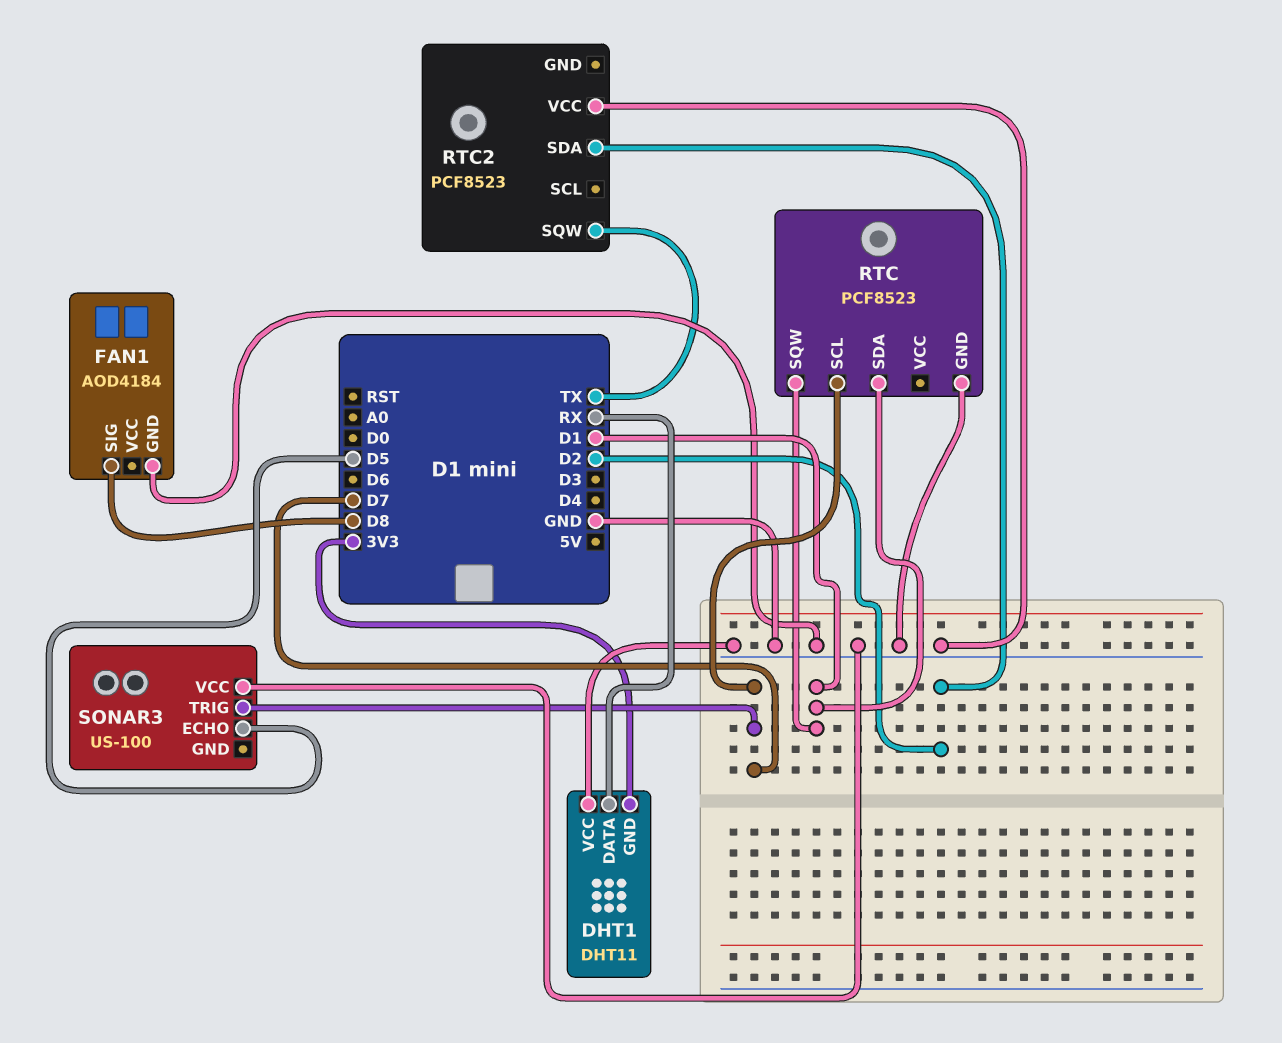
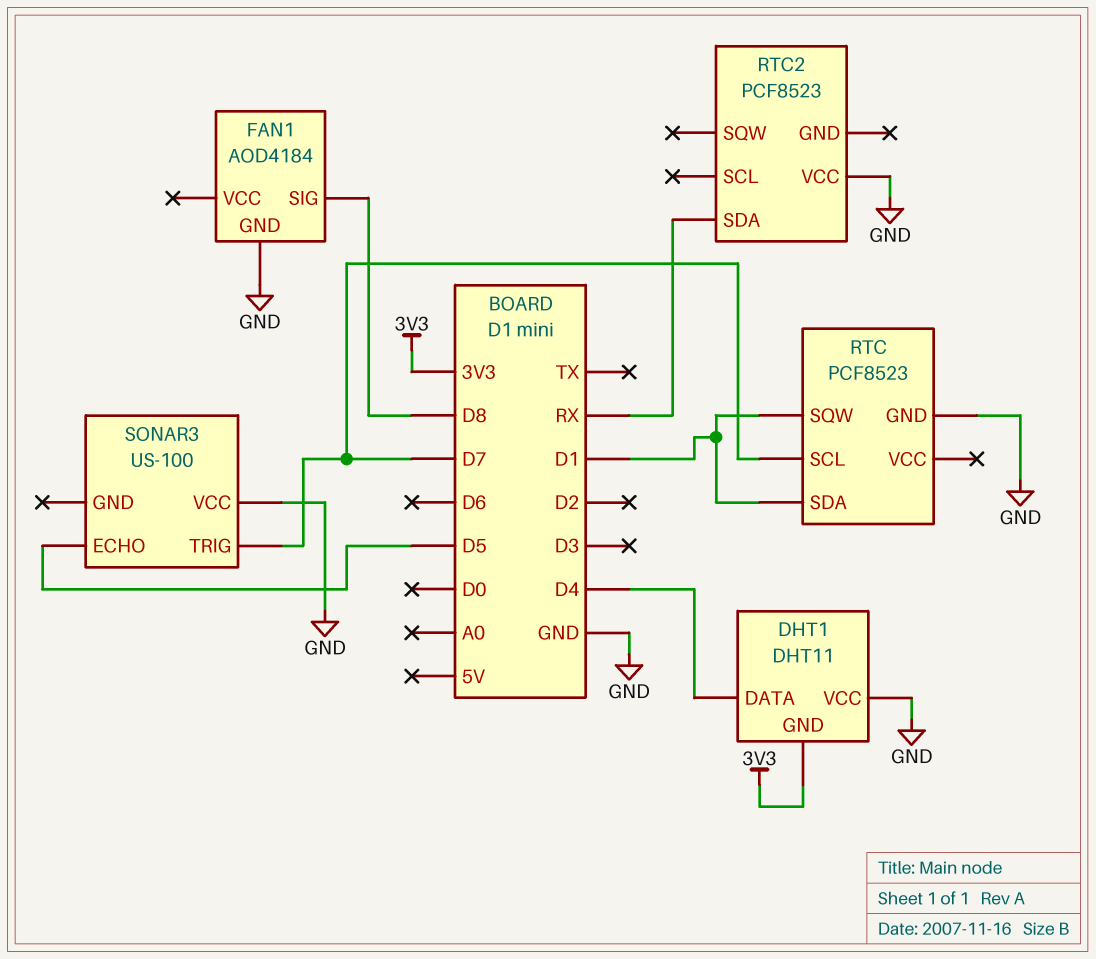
DHT1 pin DATA: RX -> D4
RTC2 pin SDA: D2 -> RX
RTC2 pin SQW: TX -> none

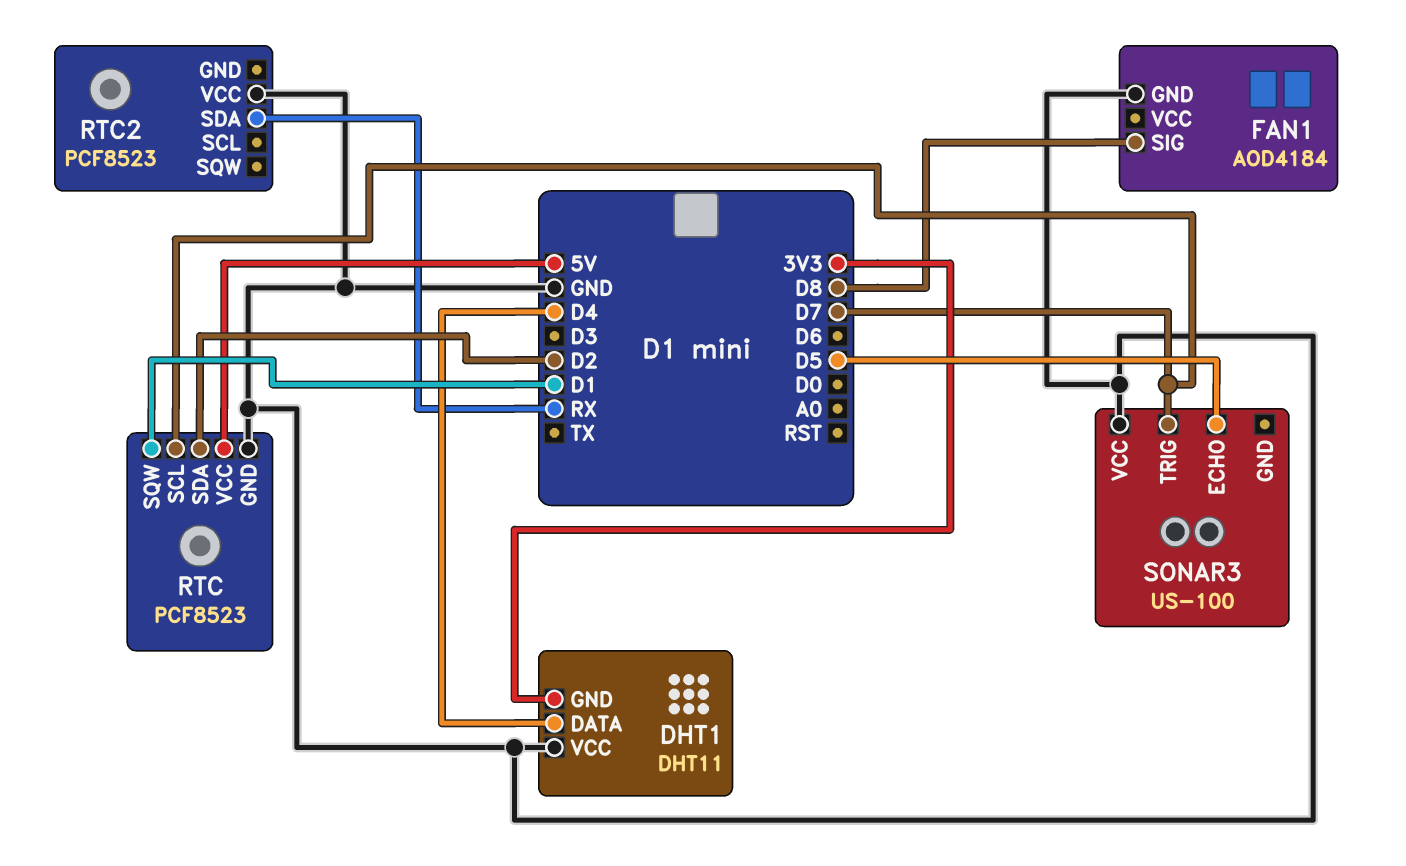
RTC pin SDA: D1 -> D2
RTC pin VCC: none -> 5V

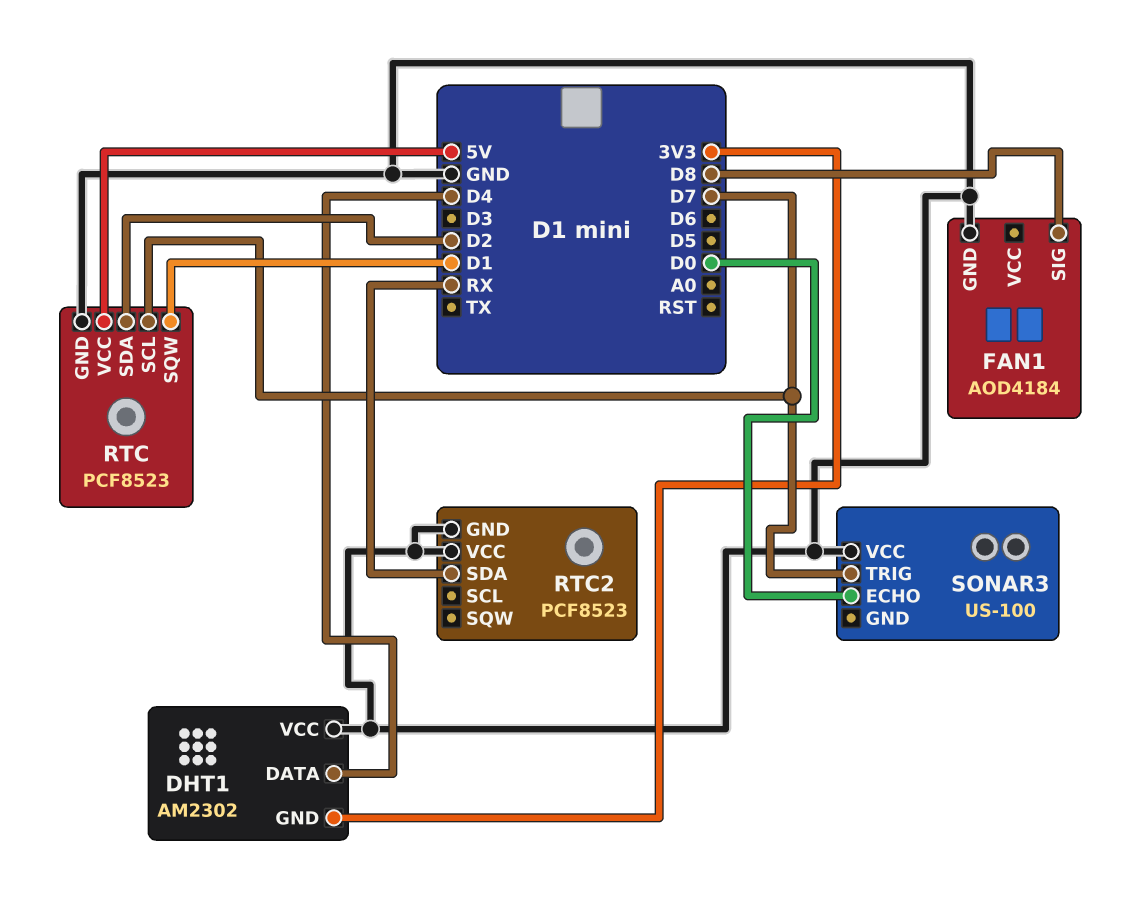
DHT1: DHT11 -> AM2302
RTC2 pin GND: none -> GND
SONAR3 pin ECHO: D5 -> D0

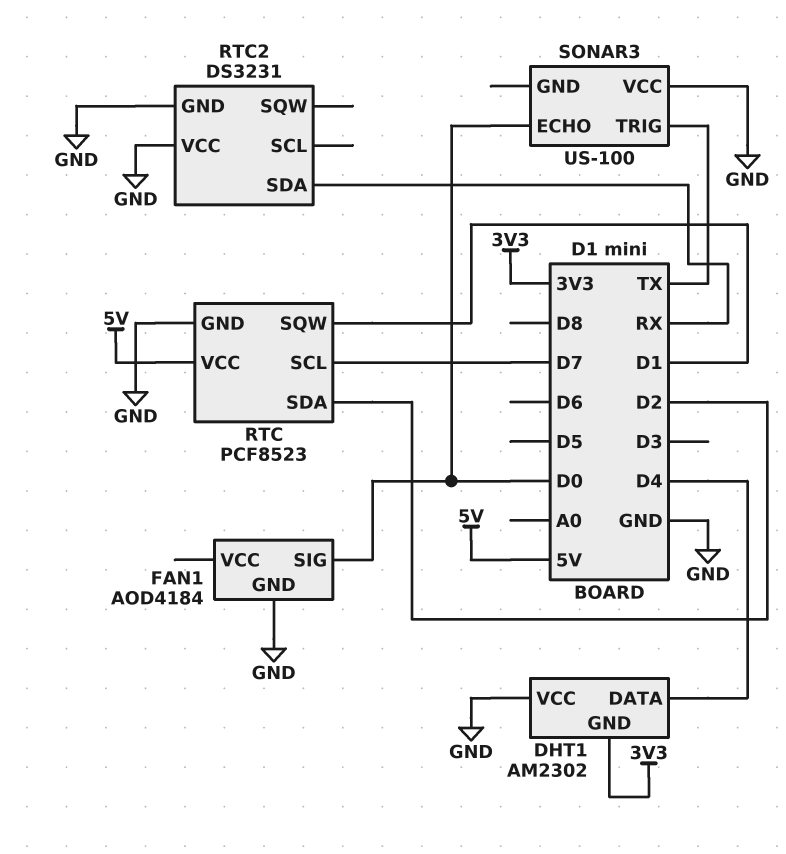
FAN1 pin SIG: D8 -> D0
RTC2: PCF8523 -> DS3231
SONAR3 pin TRIG: D7 -> TX

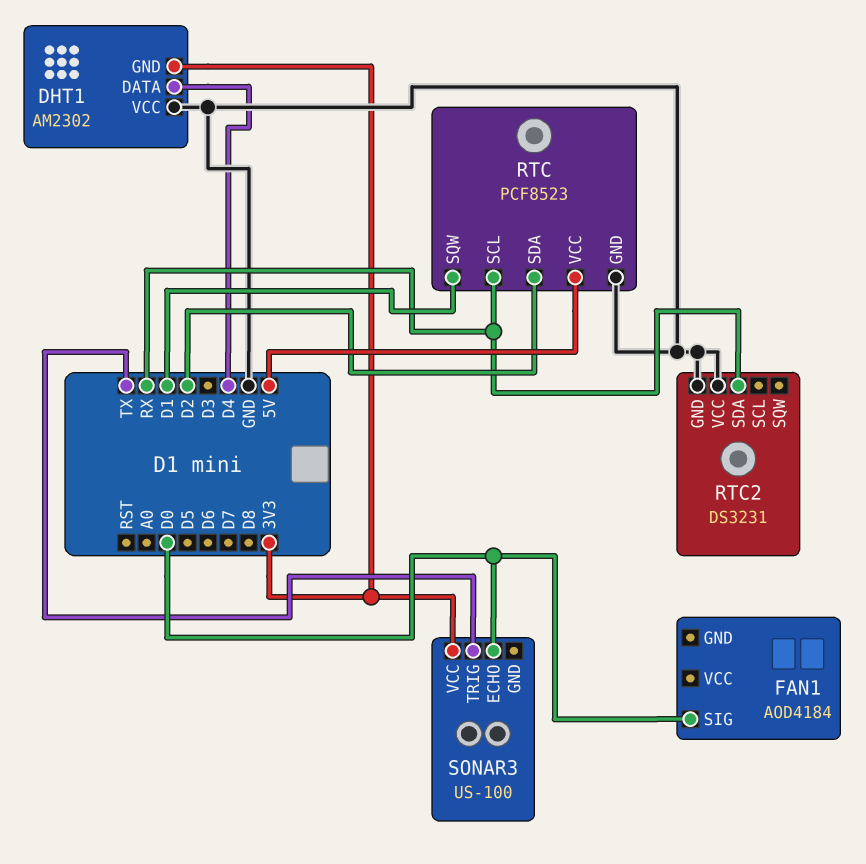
FAN1 pin GND: GND -> none
RTC pin SCL: D7 -> RX
SONAR3 pin VCC: GND -> 3V3

